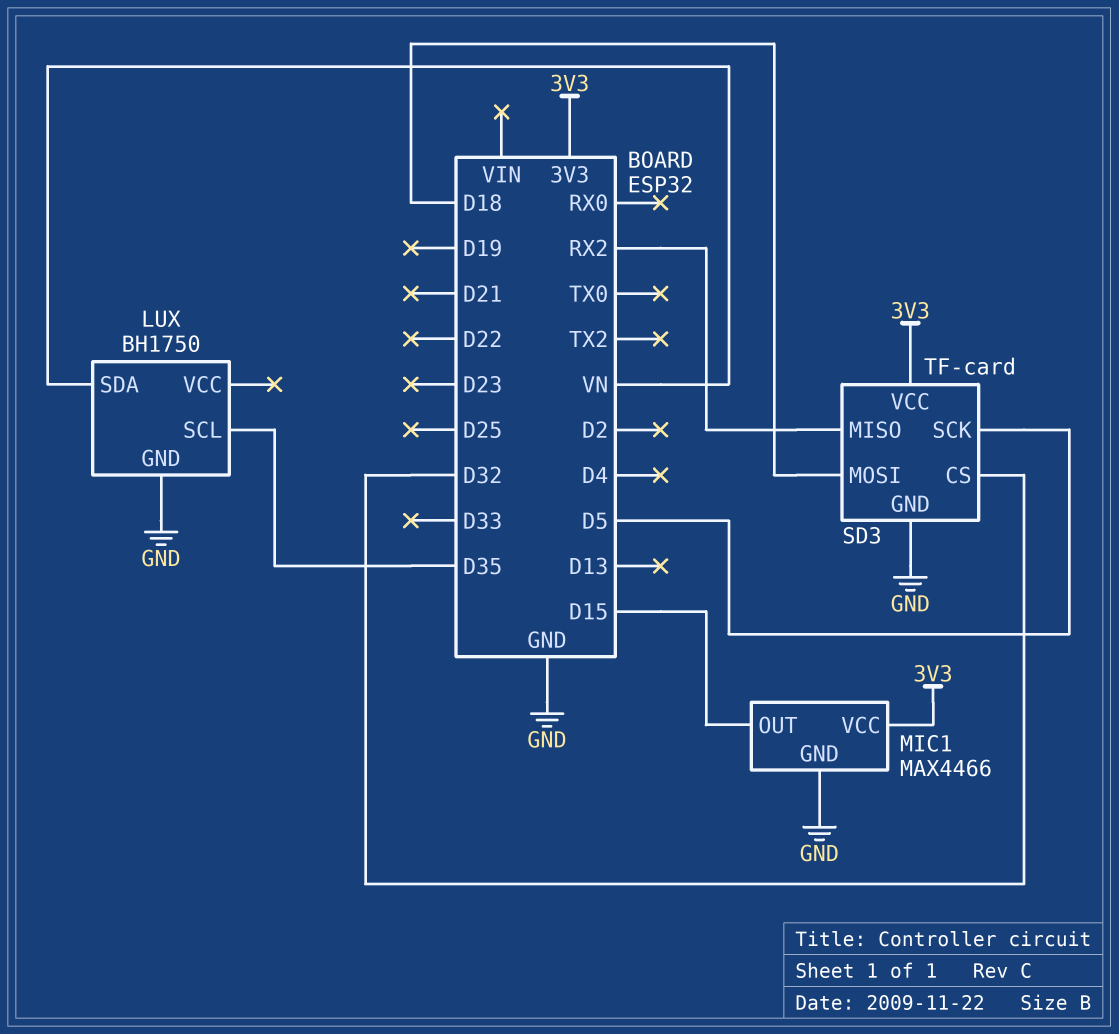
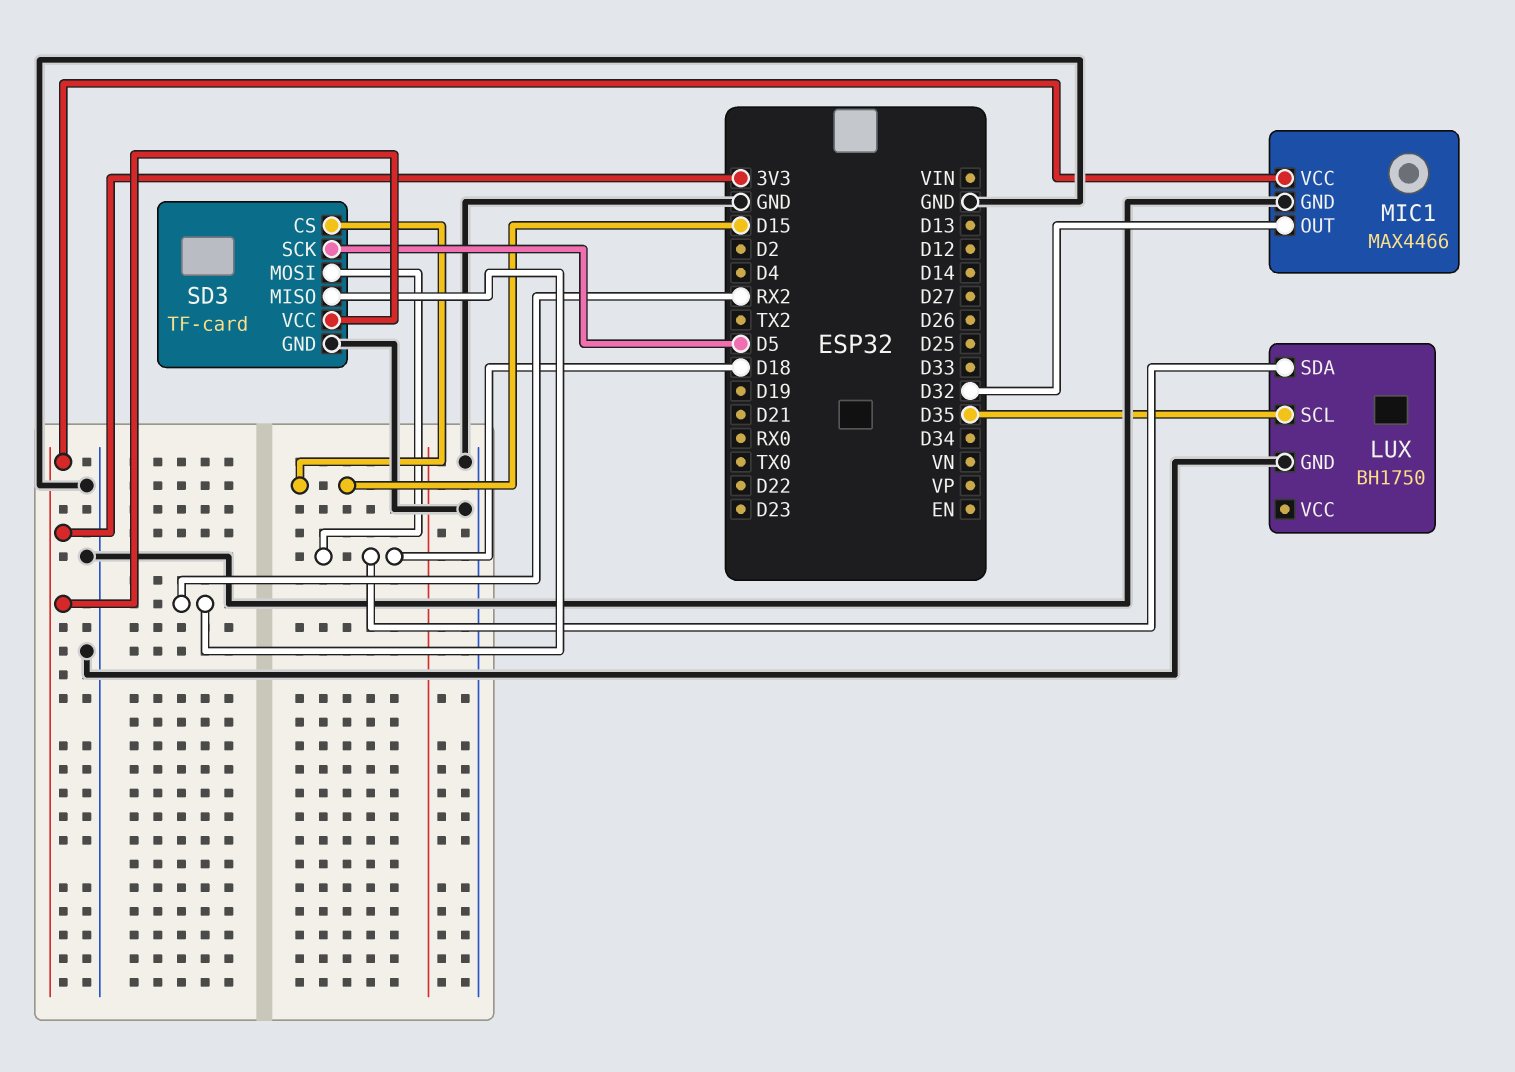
LUX pin SDA: VN -> D18
MIC1 pin OUT: D15 -> D32
SD3 pin CS: D32 -> D15

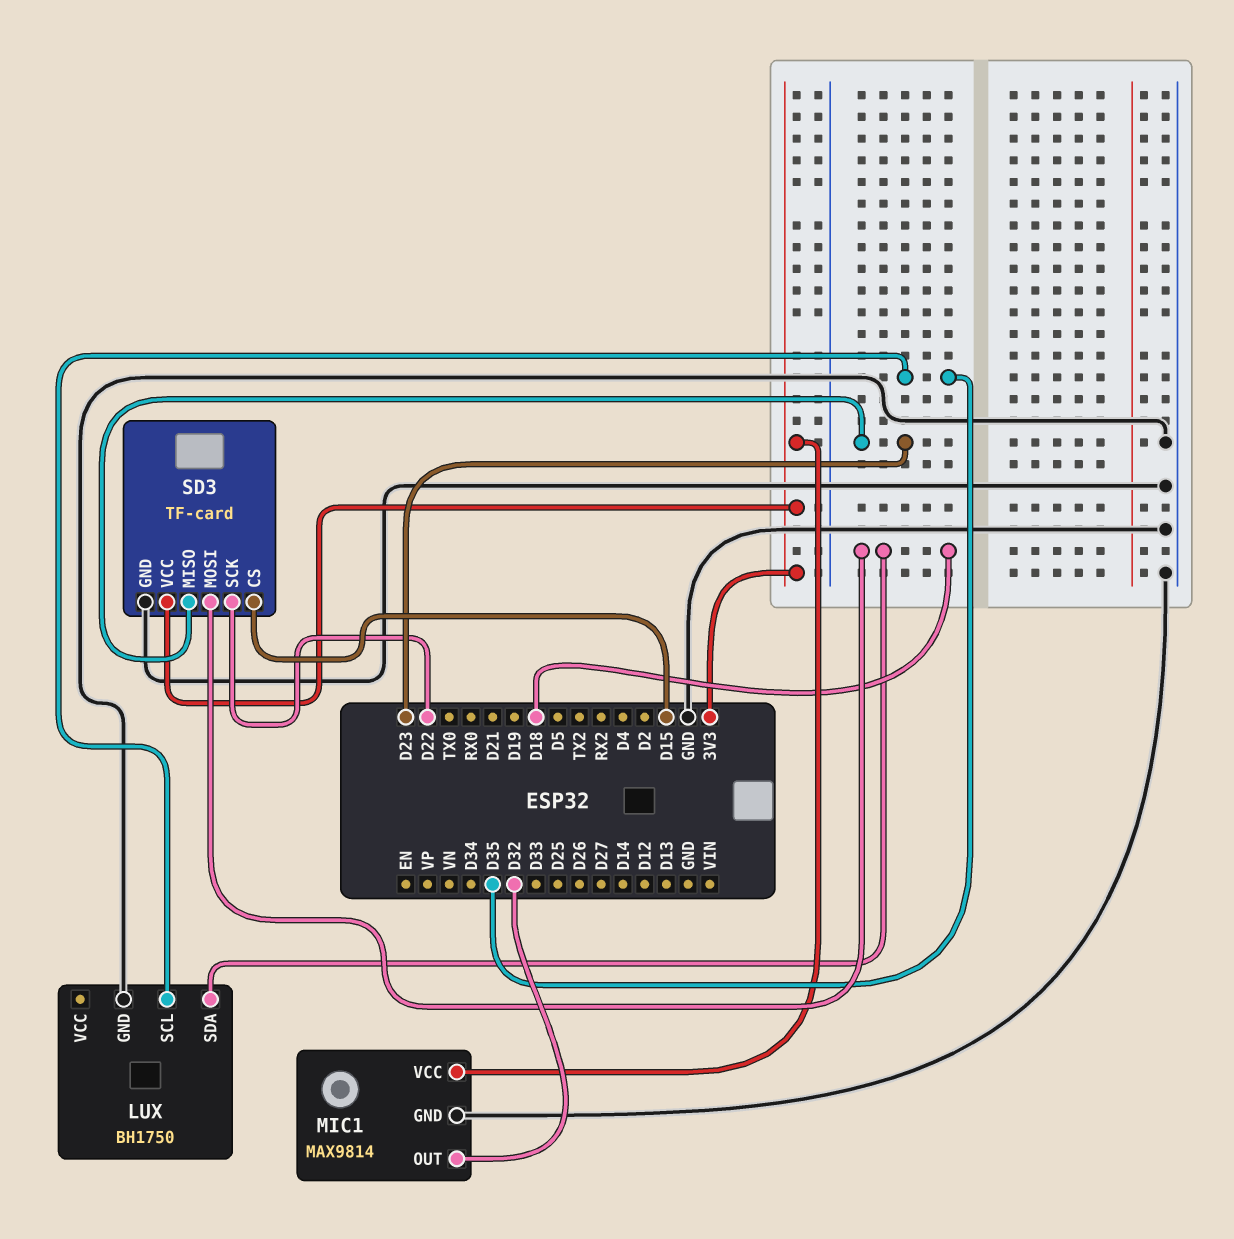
MIC1: MAX4466 -> MAX9814
SD3 pin MISO: RX2 -> D23
SD3 pin SCK: D5 -> D22

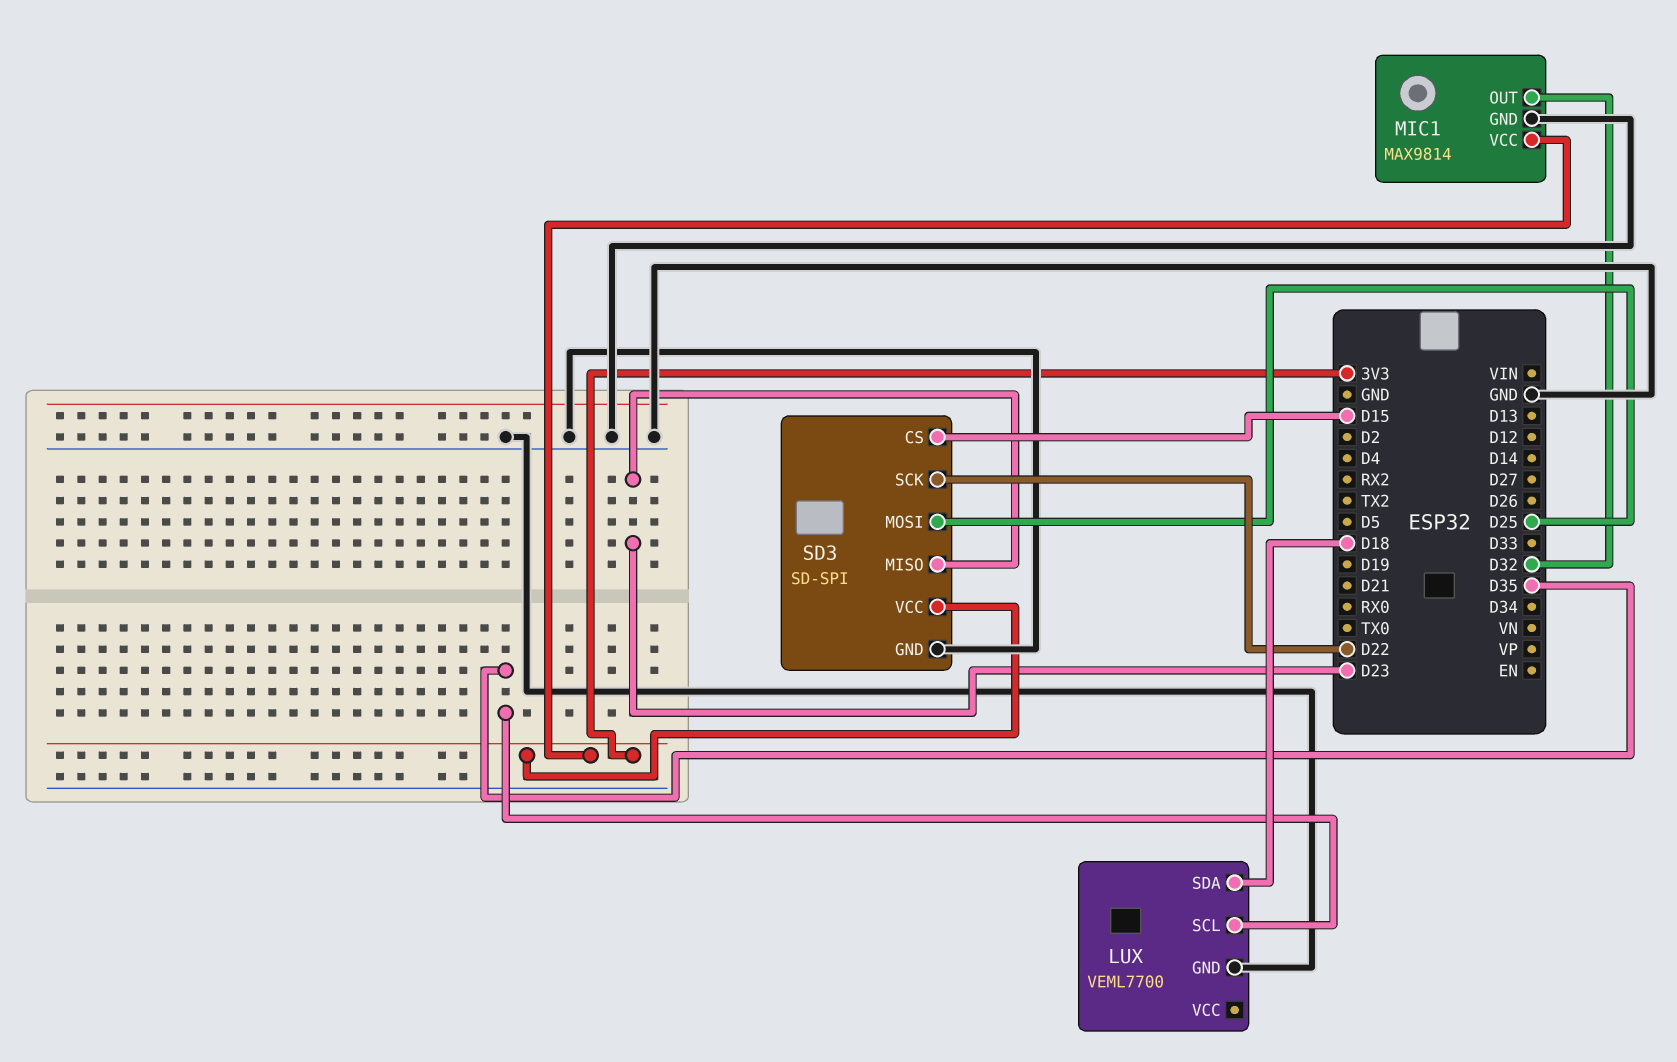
LUX: BH1750 -> VEML7700
SD3: TF-card -> SD-SPI
SD3 pin MOSI: D18 -> D25

